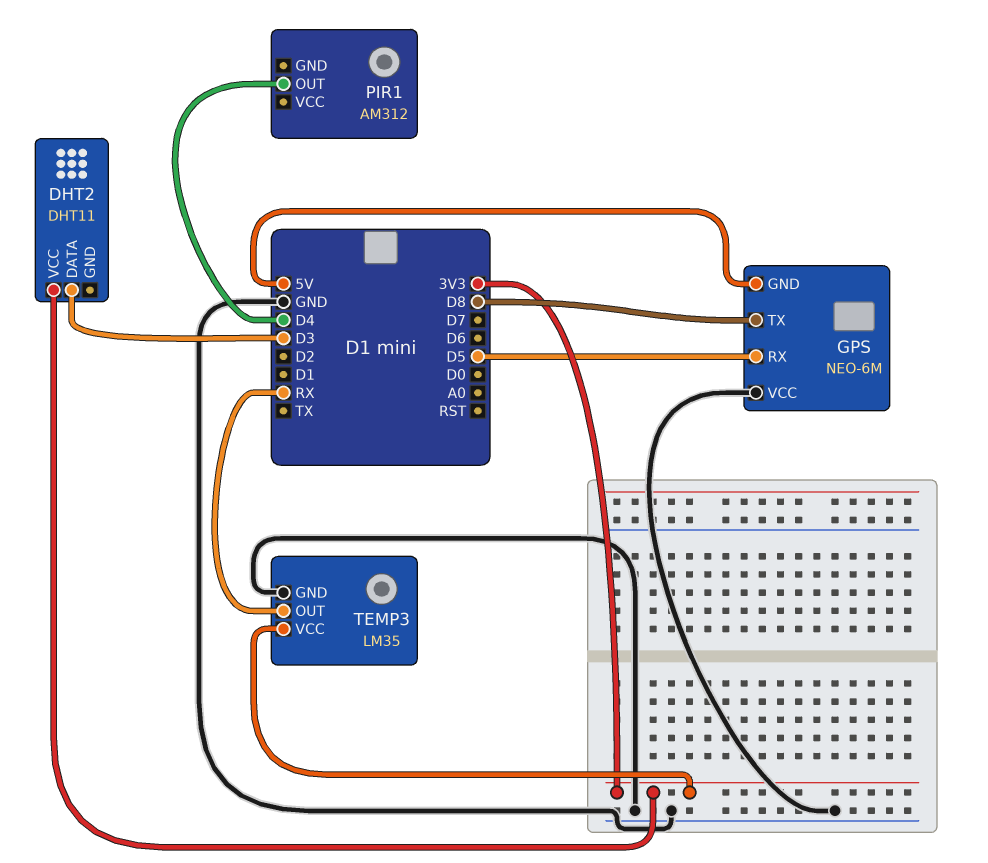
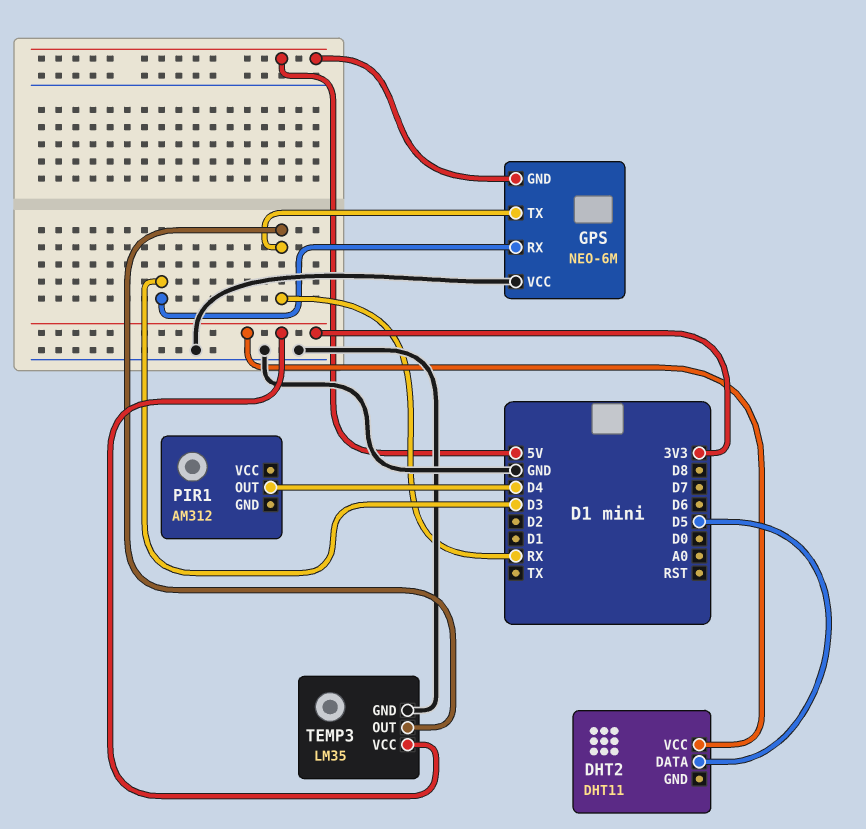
DHT2 pin DATA: D3 -> D5
GPS pin RX: D5 -> D3
GPS pin TX: D8 -> RX

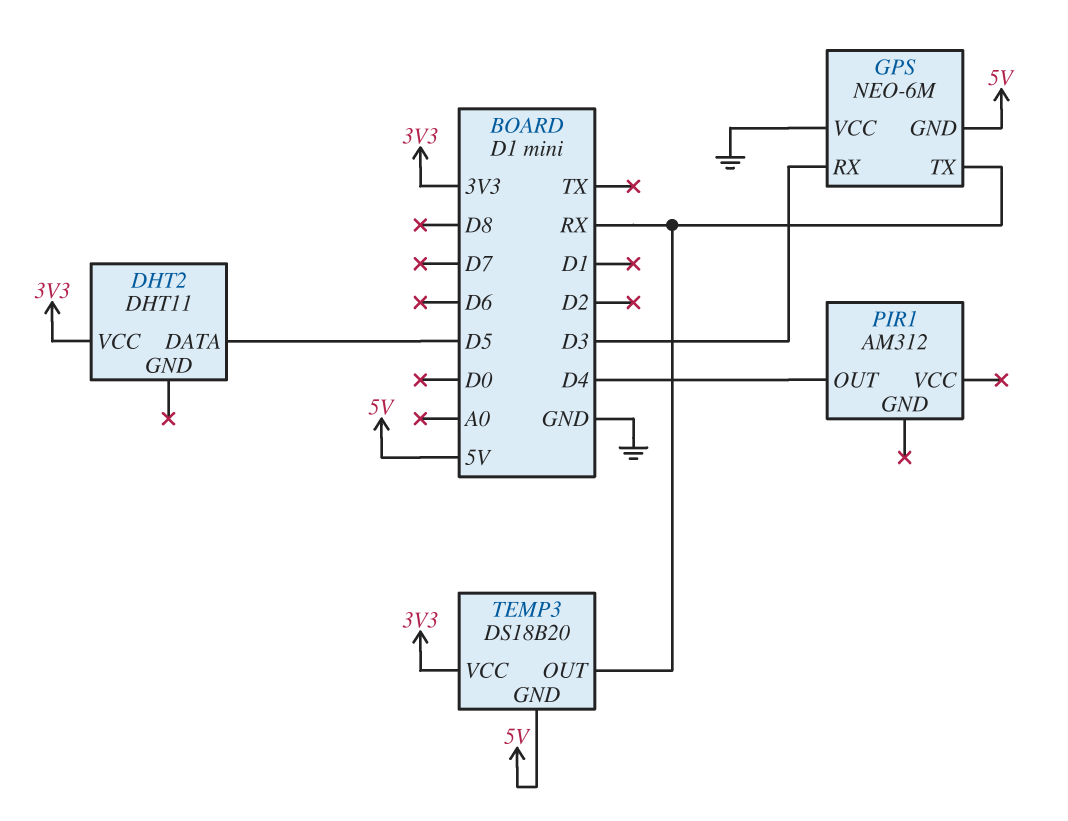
TEMP3: LM35 -> DS18B20
TEMP3 pin GND: GND -> 5V

